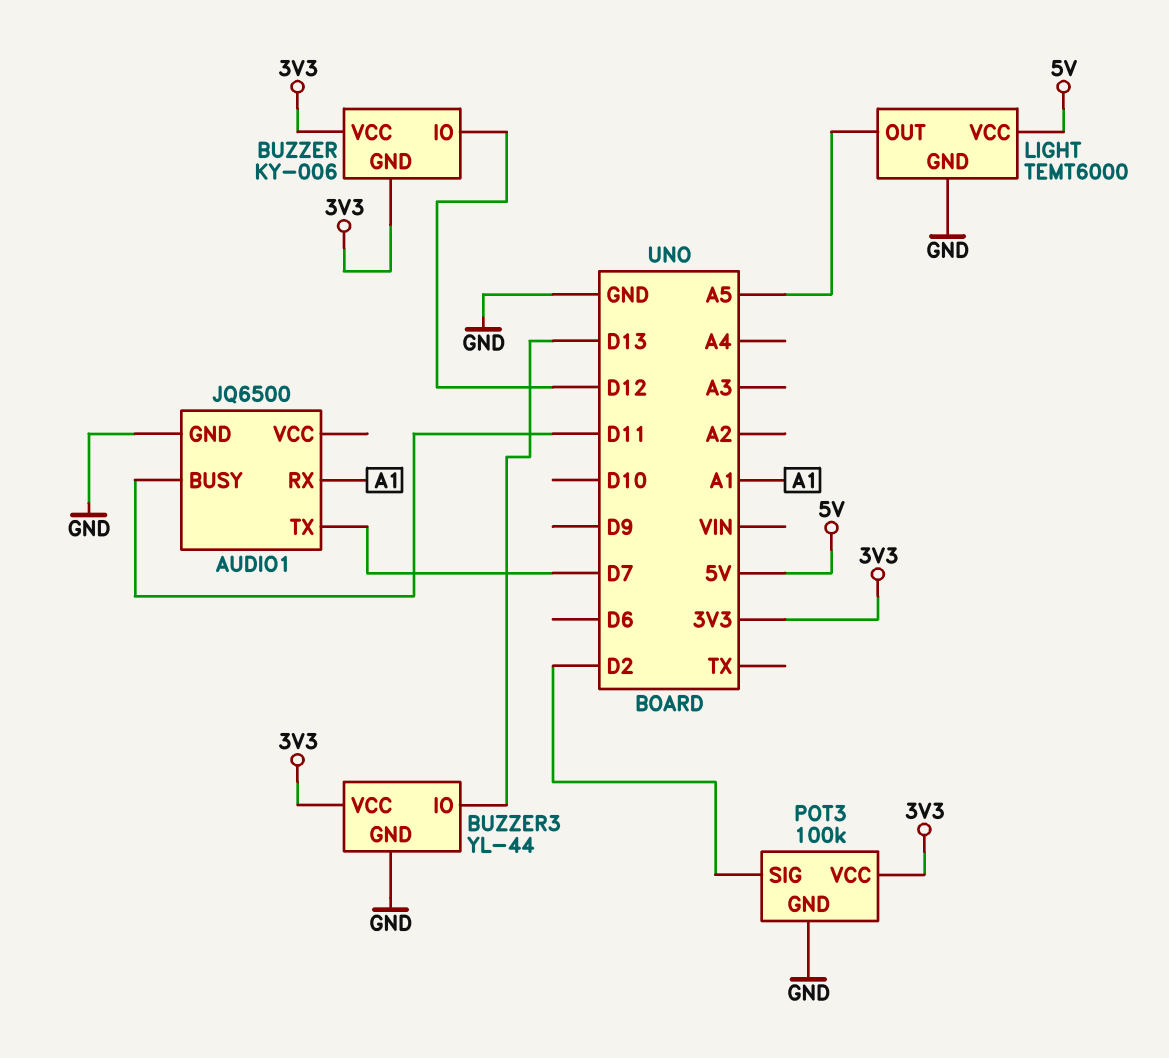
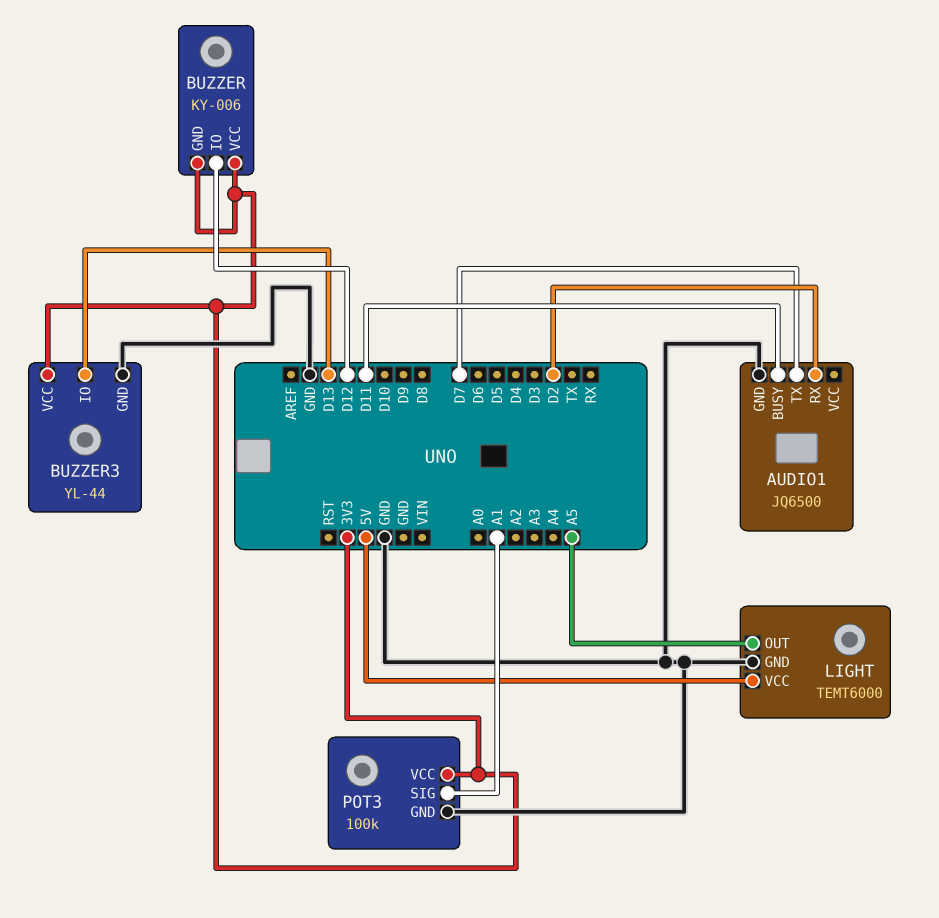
AUDIO1 pin RX: A1 -> D2
POT3 pin SIG: D2 -> A1

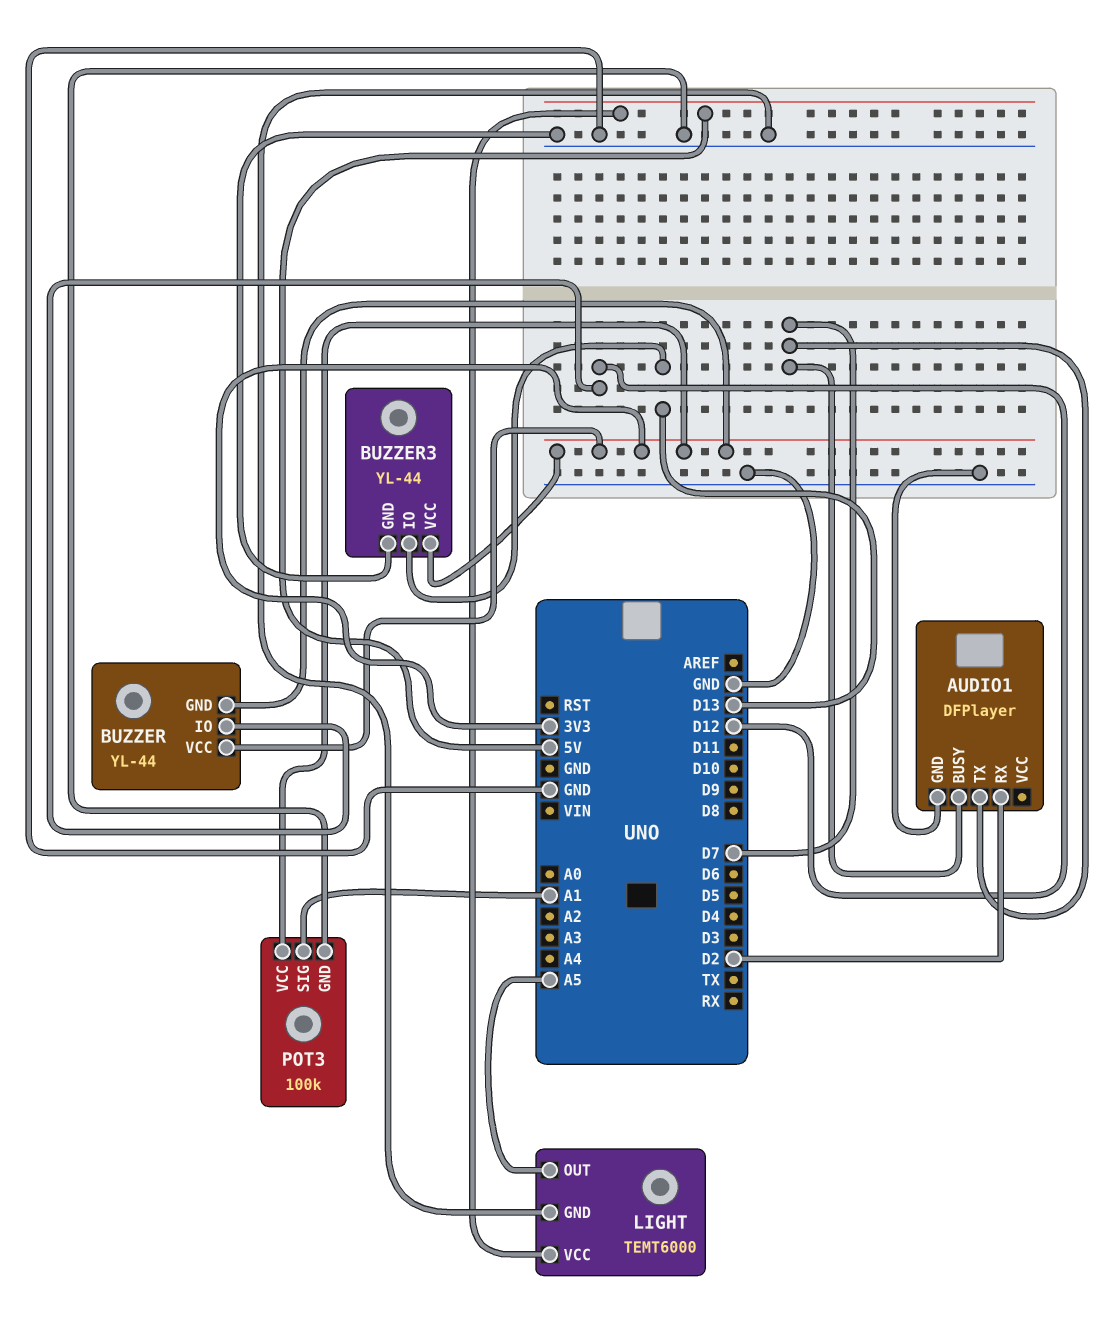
AUDIO1: JQ6500 -> DFPlayer
AUDIO1 pin BUSY: D11 -> D7
BUZZER: KY-006 -> YL-44

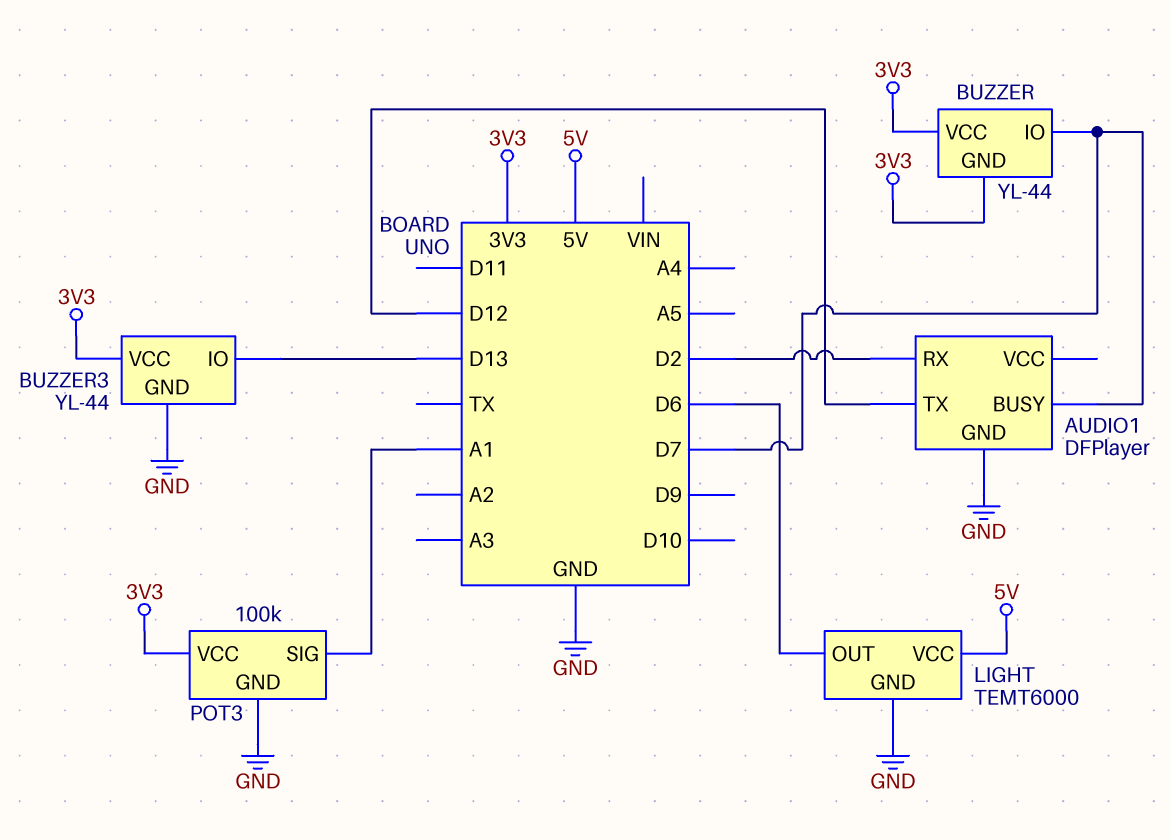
AUDIO1 pin TX: D7 -> D12
BUZZER pin IO: D12 -> D7
LIGHT pin OUT: A5 -> D6

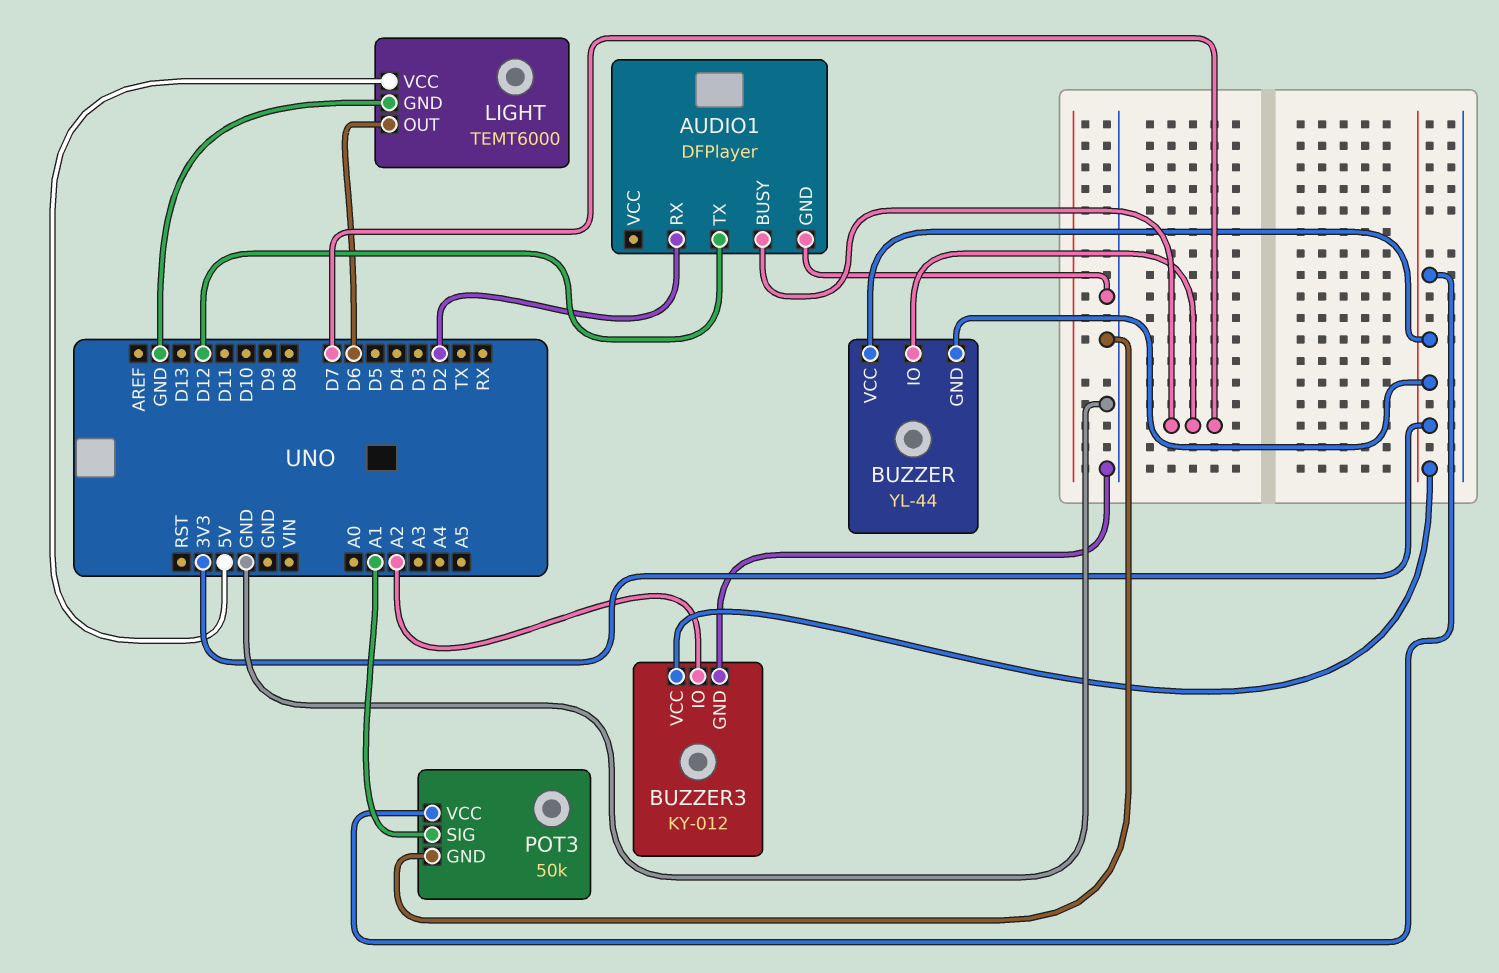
BUZZER3: YL-44 -> KY-012
BUZZER3 pin IO: D13 -> A2
POT3: 100k -> 50k

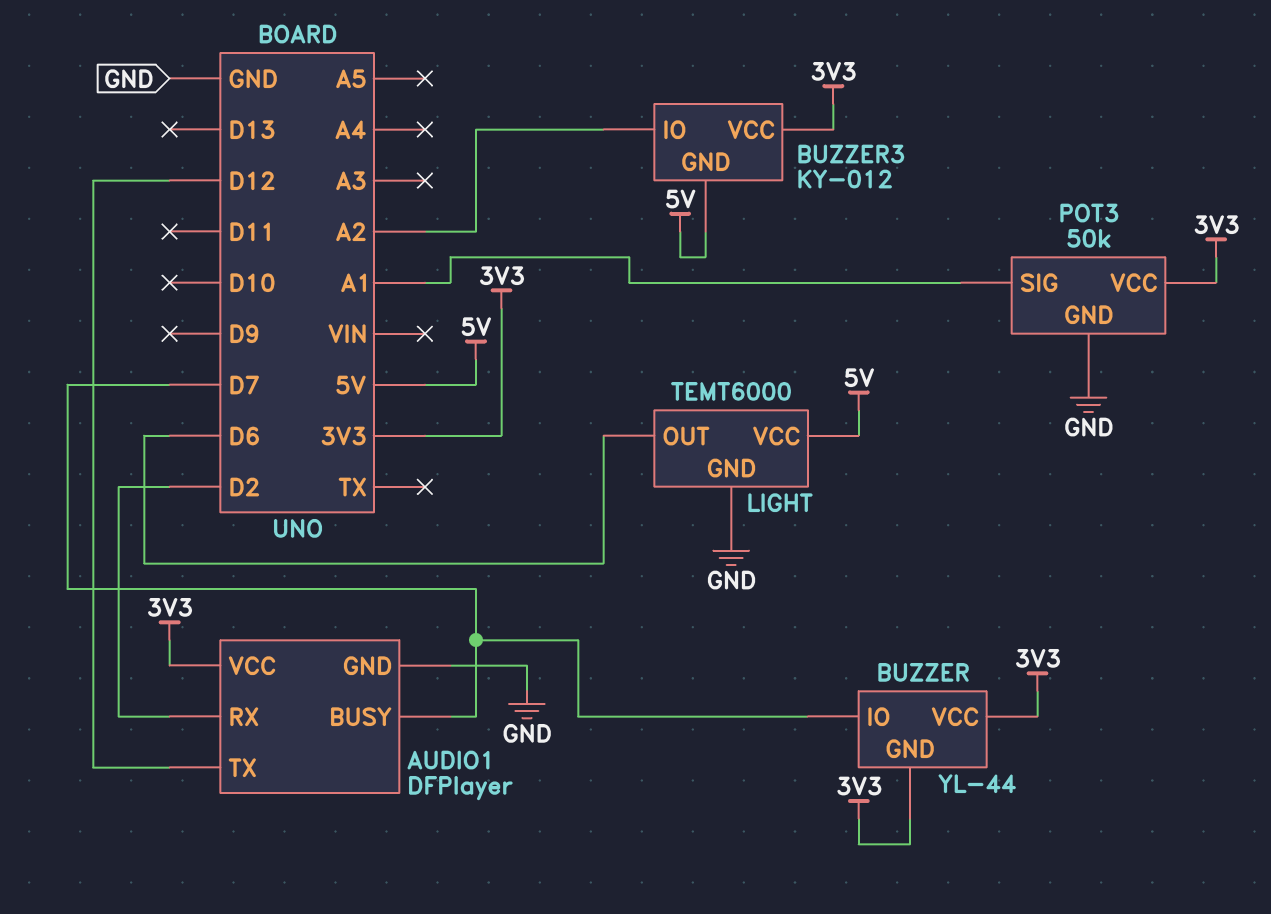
AUDIO1 pin VCC: none -> 3V3
BUZZER3 pin GND: GND -> 5V

